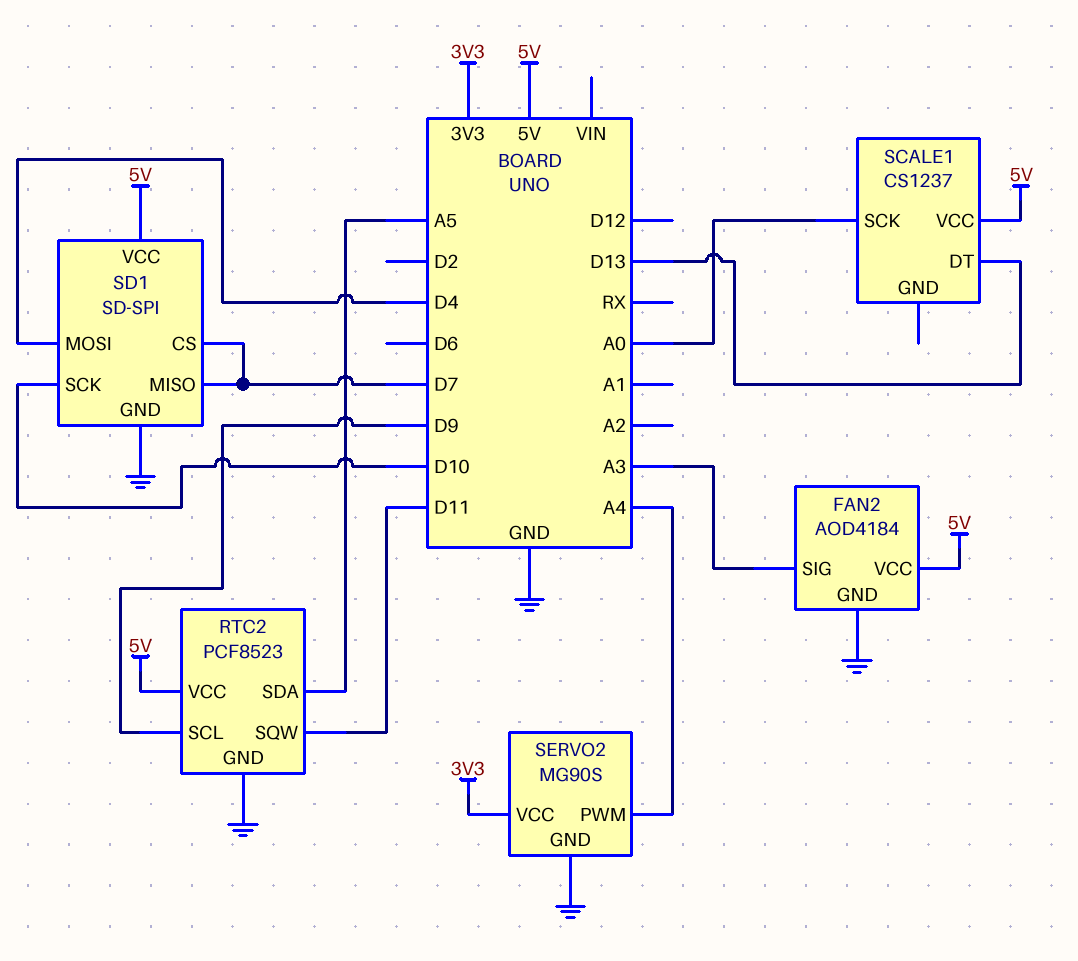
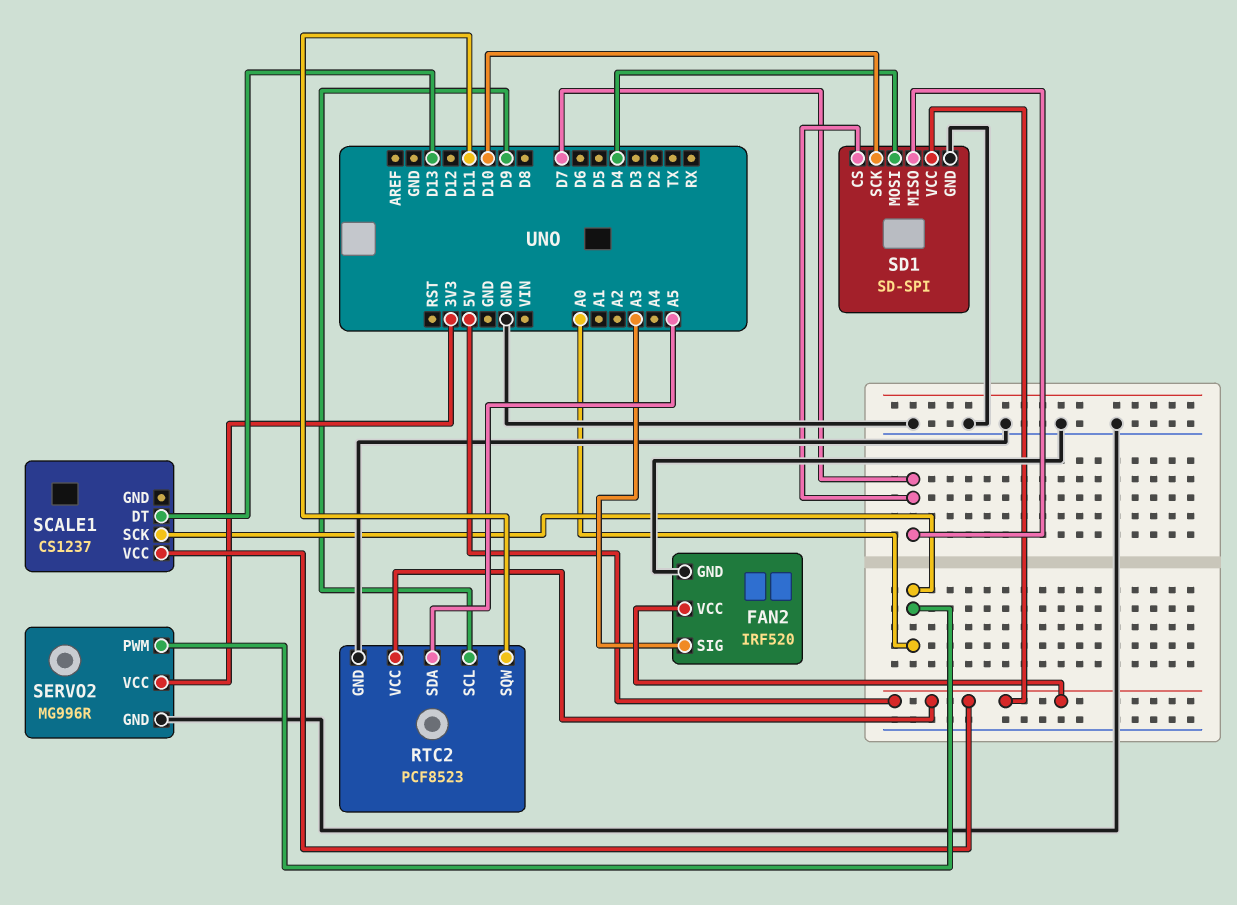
FAN2: AOD4184 -> IRF520
SERVO2: MG90S -> MG996R
SERVO2 pin PWM: A4 -> A0

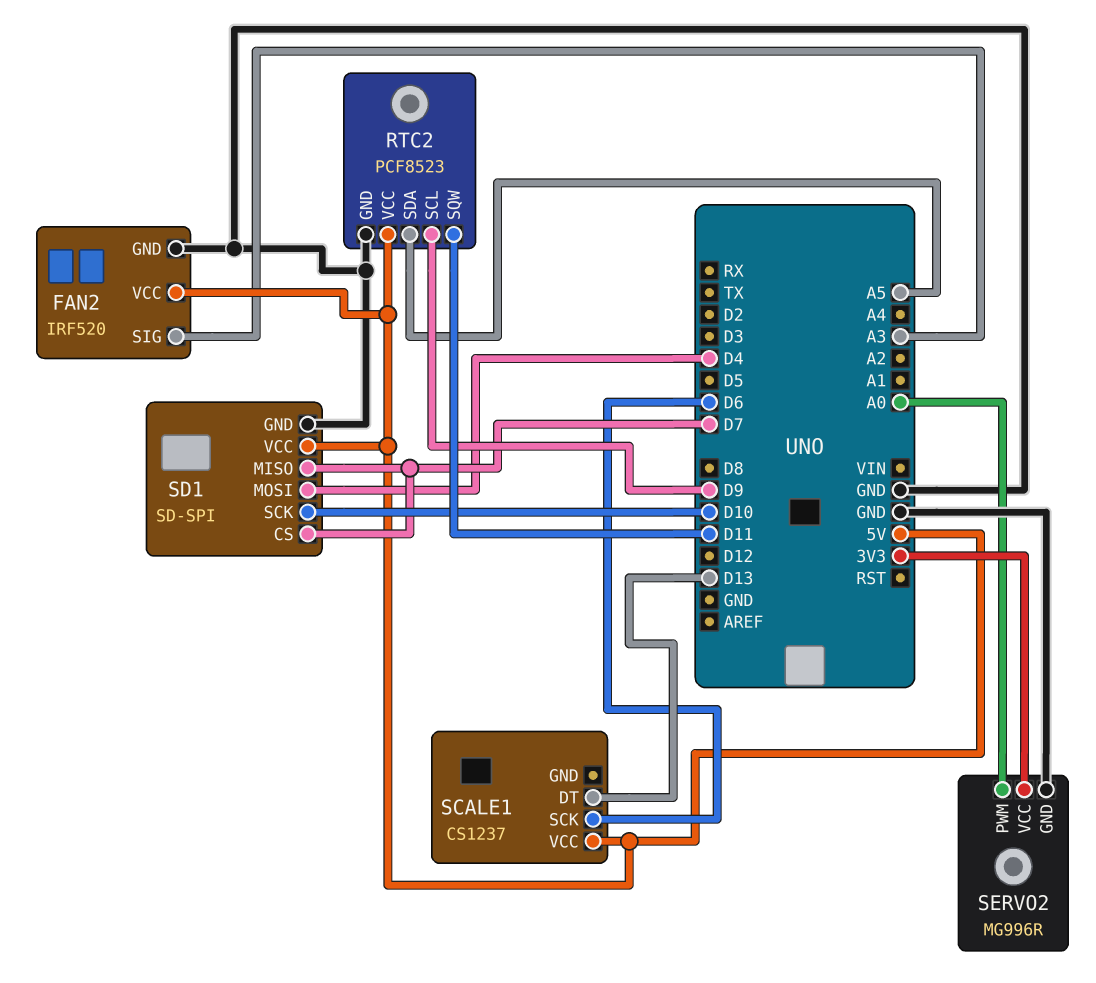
SCALE1 pin SCK: A0 -> D6

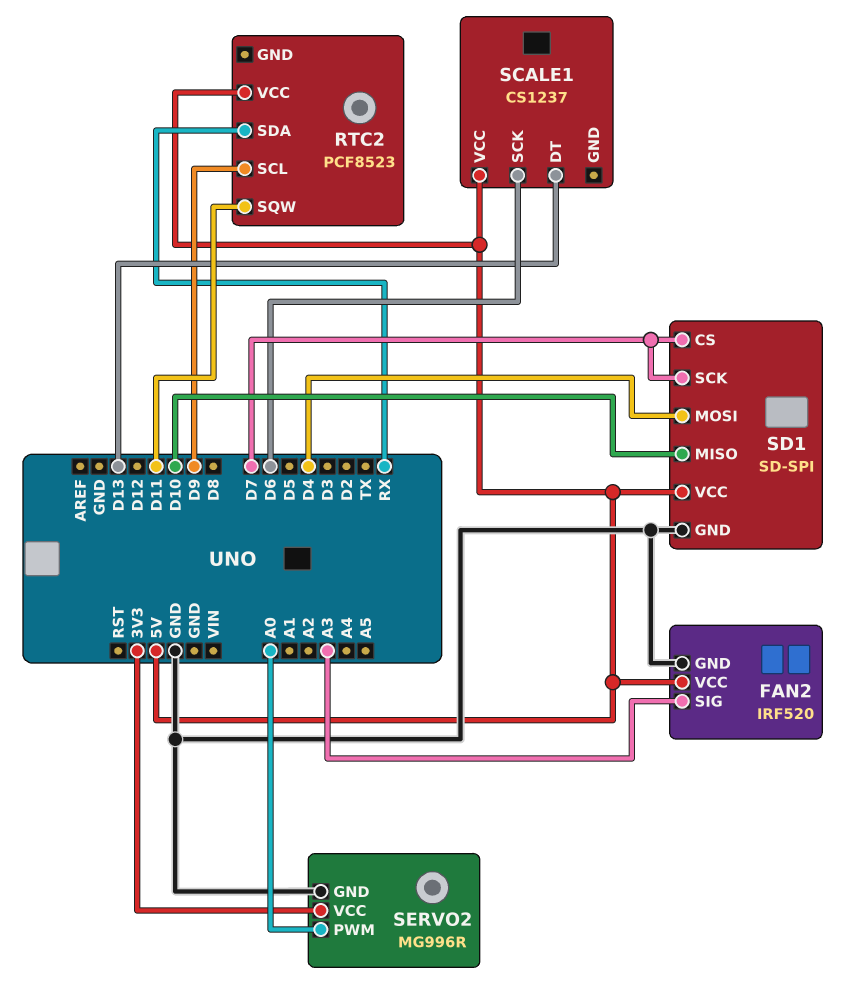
RTC2 pin GND: GND -> none
RTC2 pin SDA: A5 -> RX
SD1 pin MISO: D7 -> D10
SD1 pin SCK: D10 -> D7

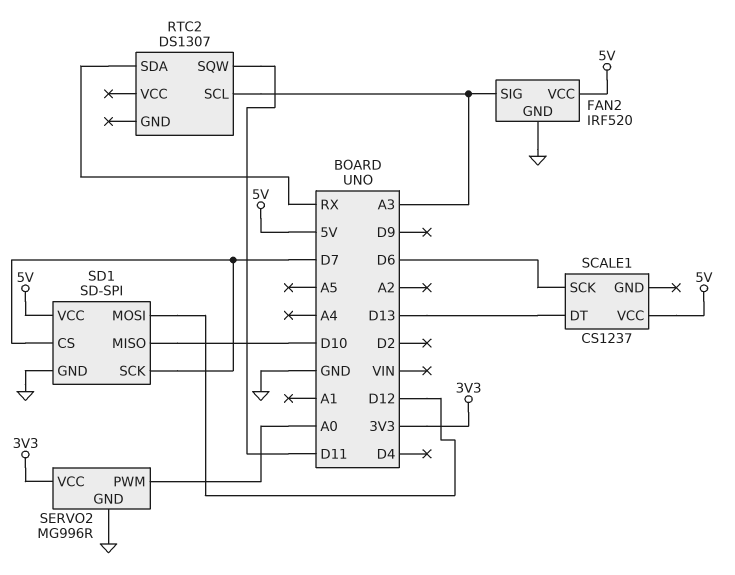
RTC2: PCF8523 -> DS1307
RTC2 pin SCL: D9 -> A3
RTC2 pin VCC: 5V -> none
SD1 pin MOSI: D4 -> D12

